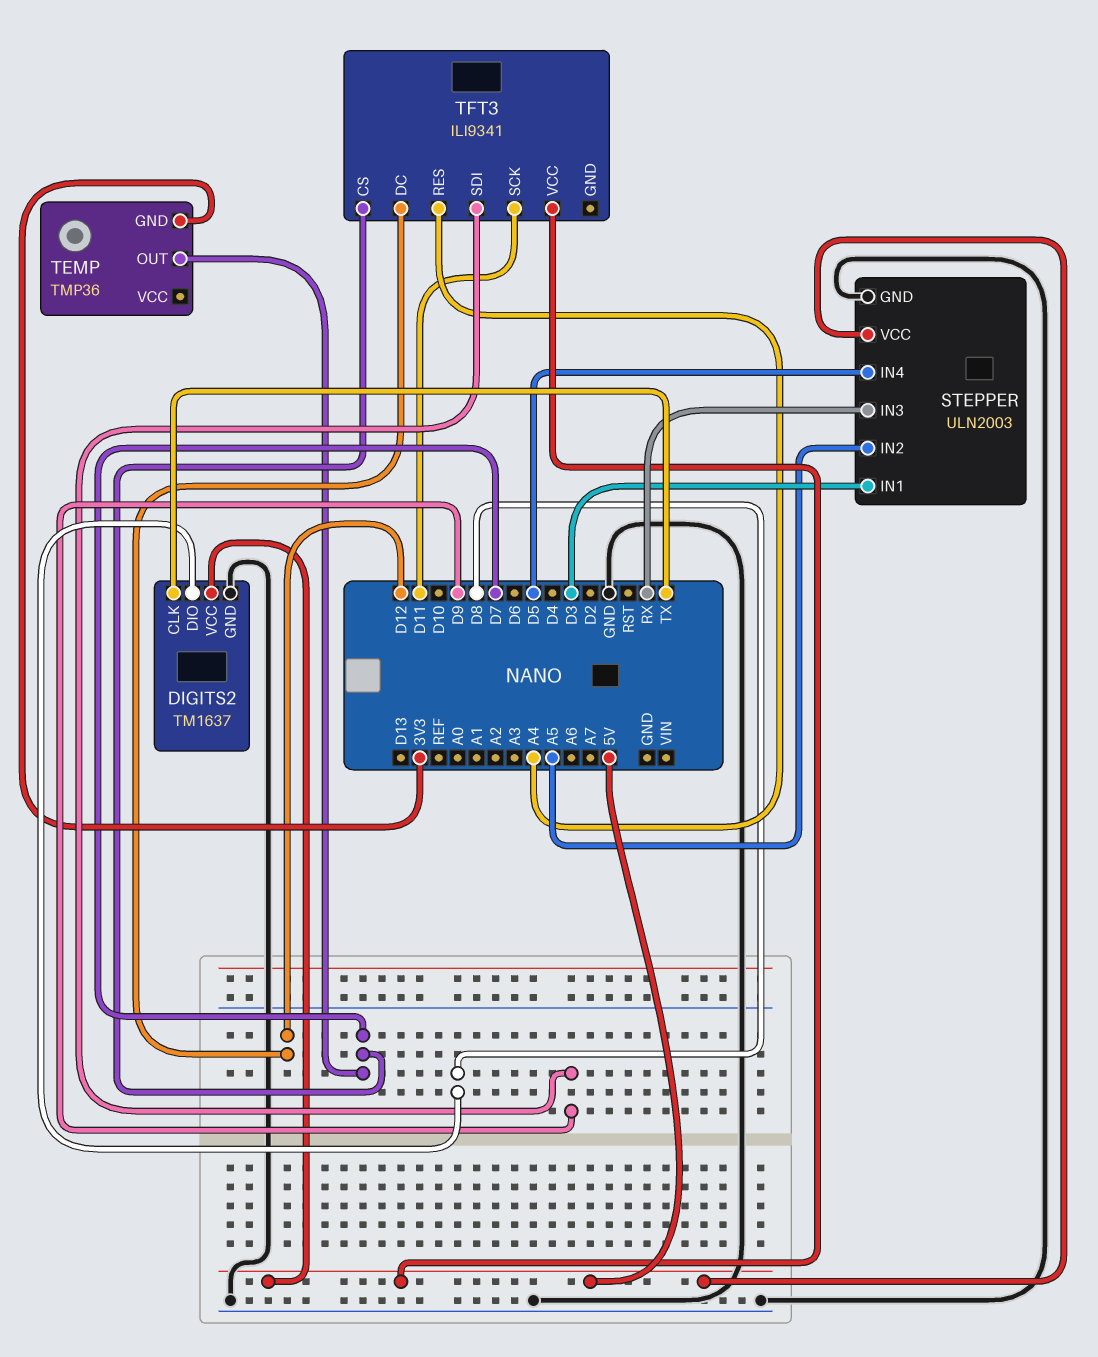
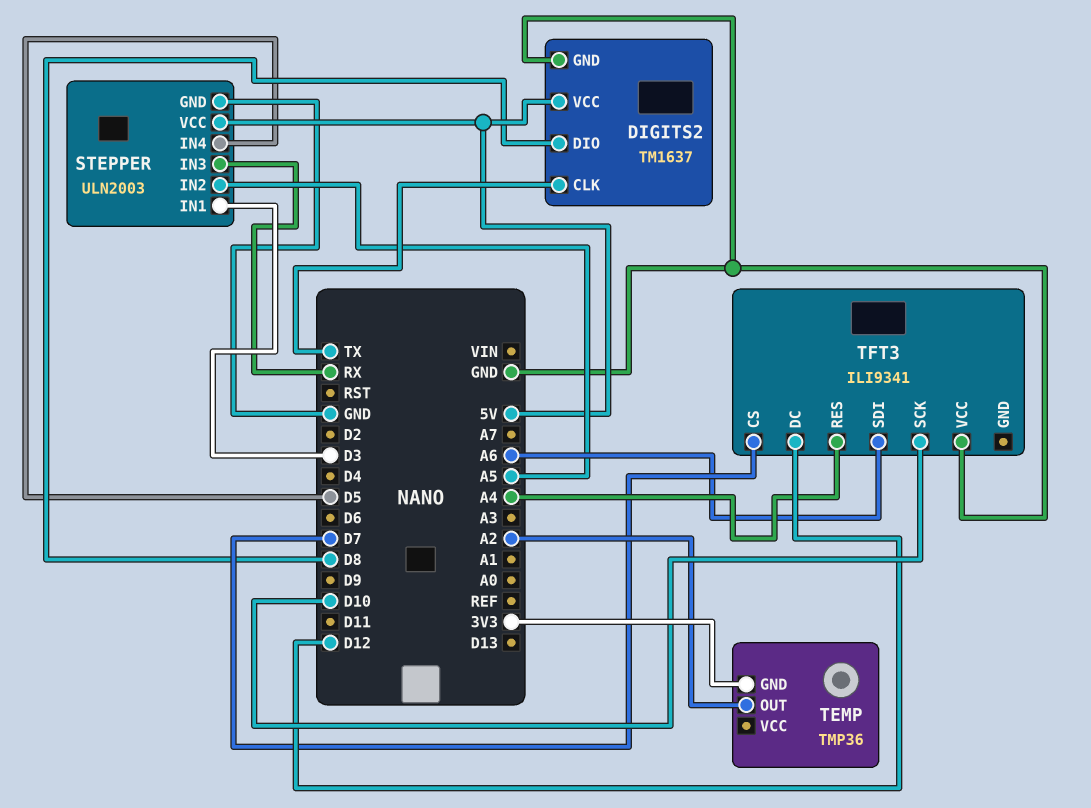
TEMP pin OUT: D7 -> A2
TFT3 pin SCK: D11 -> D10
TFT3 pin SDI: D9 -> A6
TFT3 pin VCC: 5V -> GND

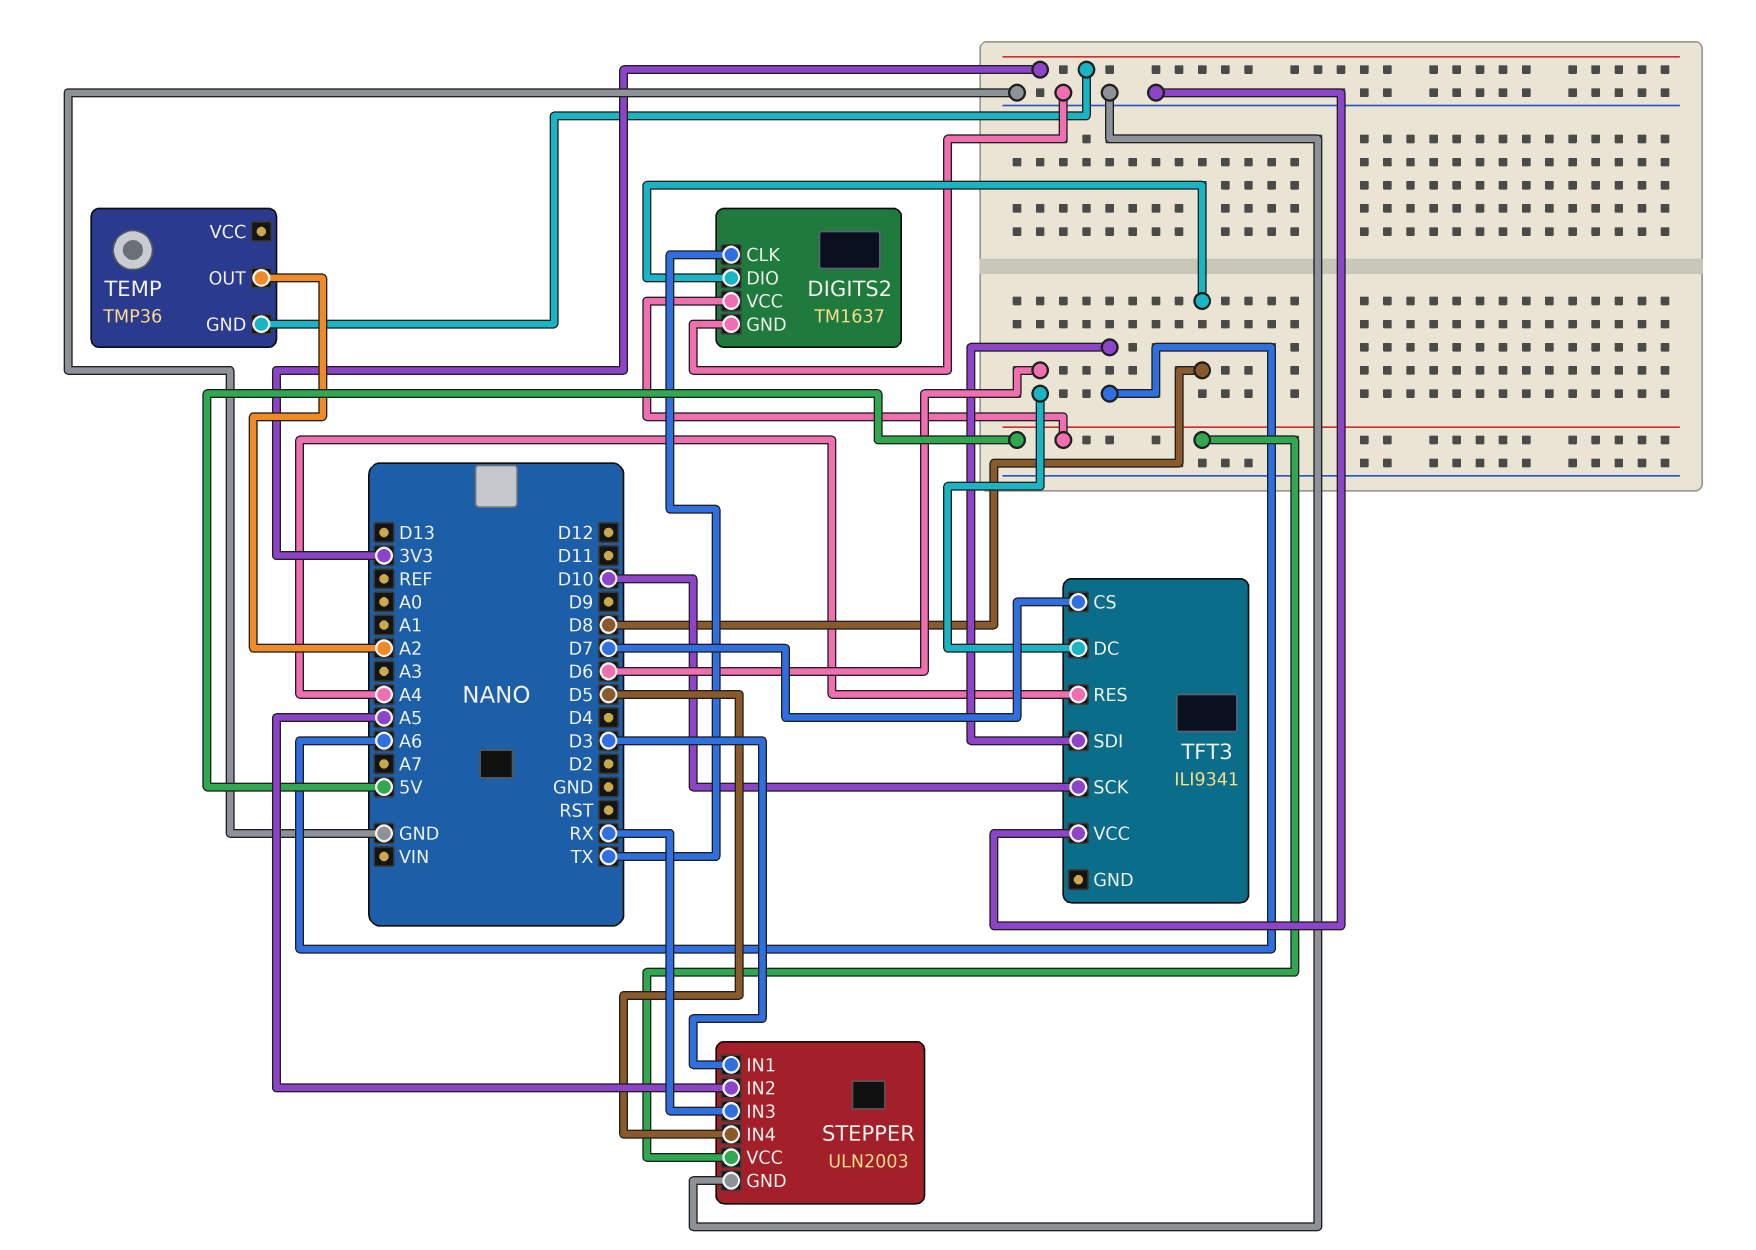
TFT3 pin DC: D12 -> D6

